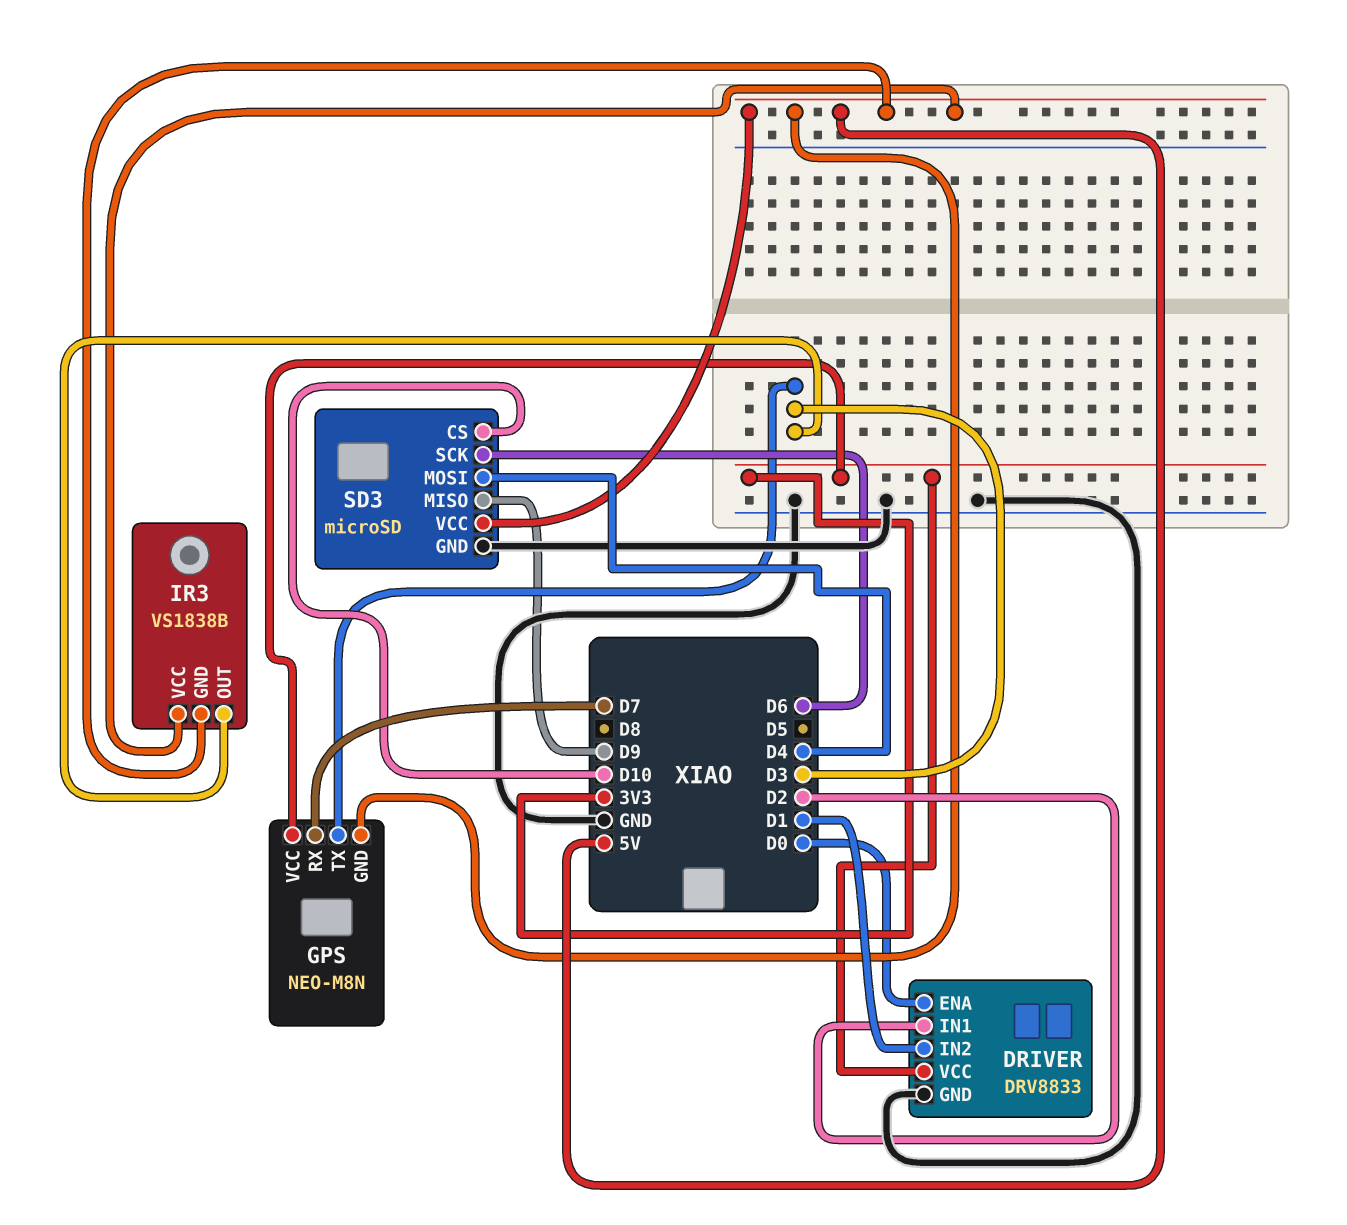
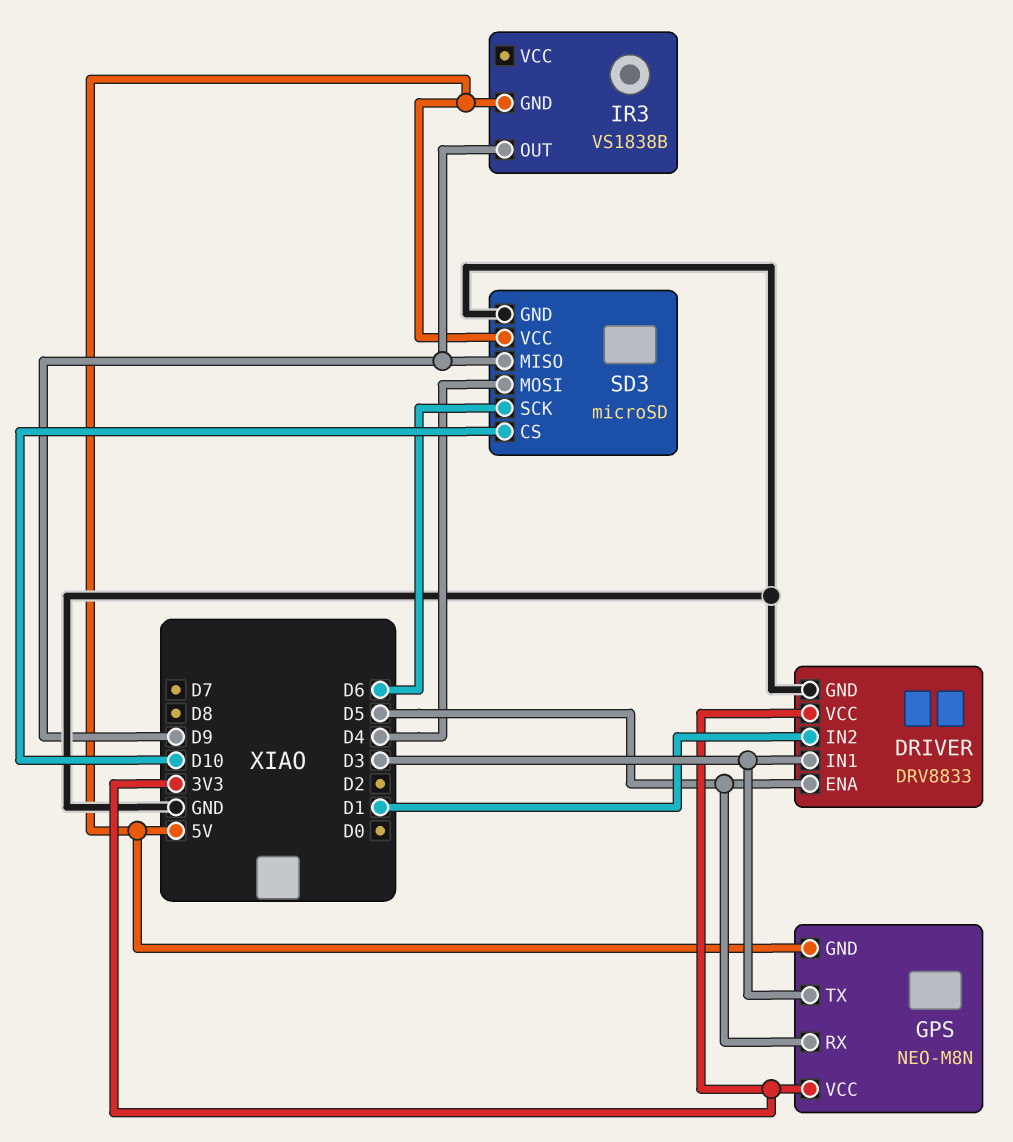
DRIVER pin ENA: D0 -> D5
DRIVER pin IN1: D2 -> D3
GPS pin RX: D7 -> D5
IR3 pin OUT: D3 -> D9
IR3 pin VCC: 5V -> none

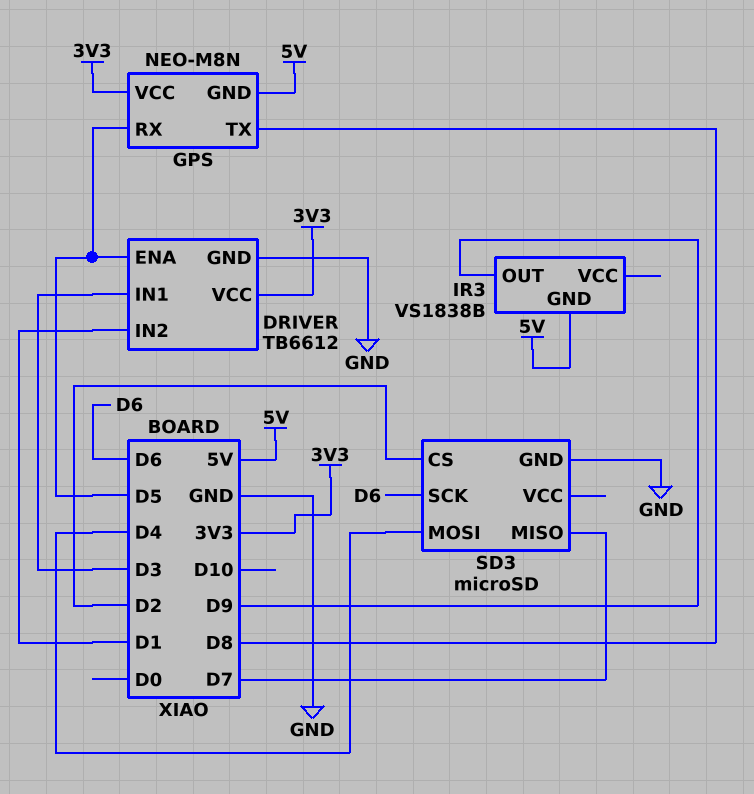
DRIVER: DRV8833 -> TB6612
GPS pin TX: D3 -> D8
SD3 pin CS: D10 -> D2
SD3 pin MISO: D9 -> D7
SD3 pin VCC: 5V -> none

